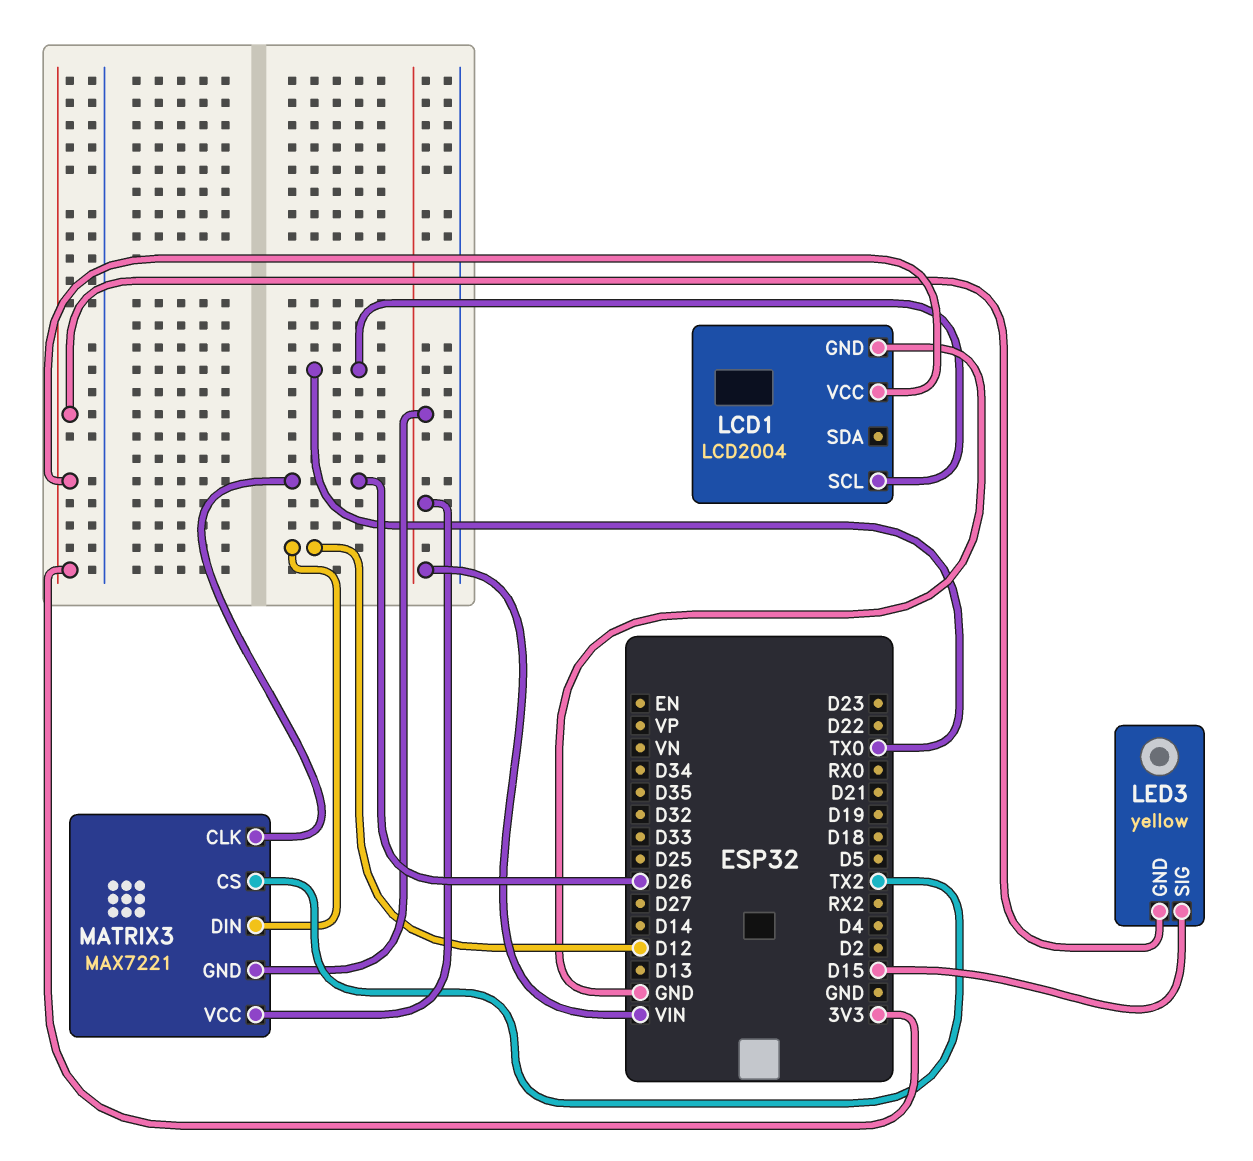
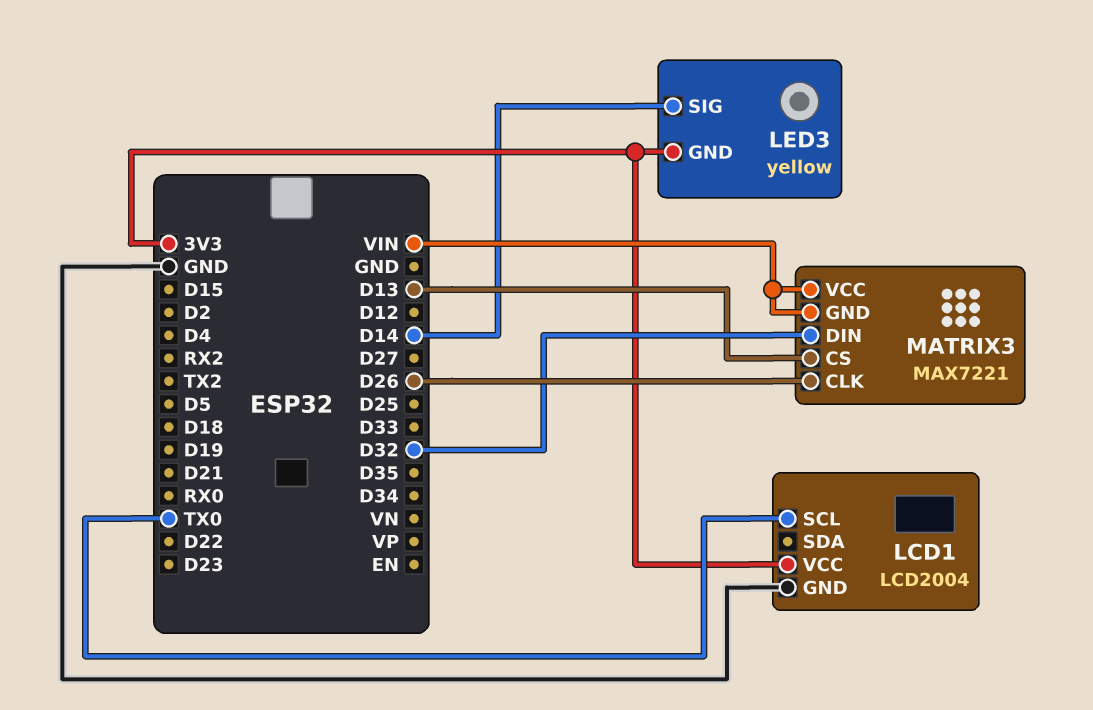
LED3 pin SIG: D15 -> D14
MATRIX3 pin CS: TX2 -> D13
MATRIX3 pin DIN: D12 -> D32

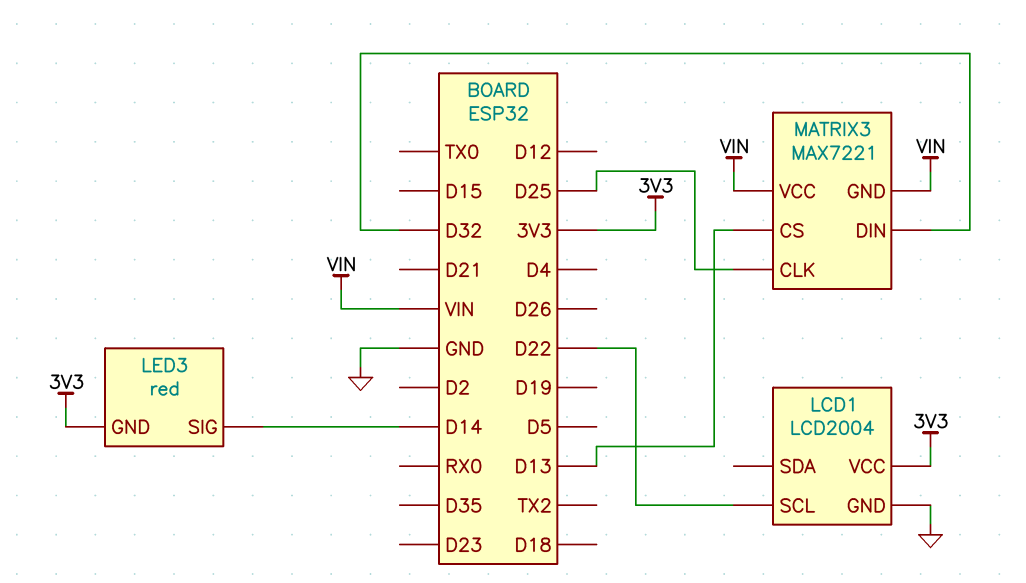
LCD1 pin SCL: TX0 -> D22
LED3: yellow -> red
MATRIX3 pin CLK: D26 -> D25

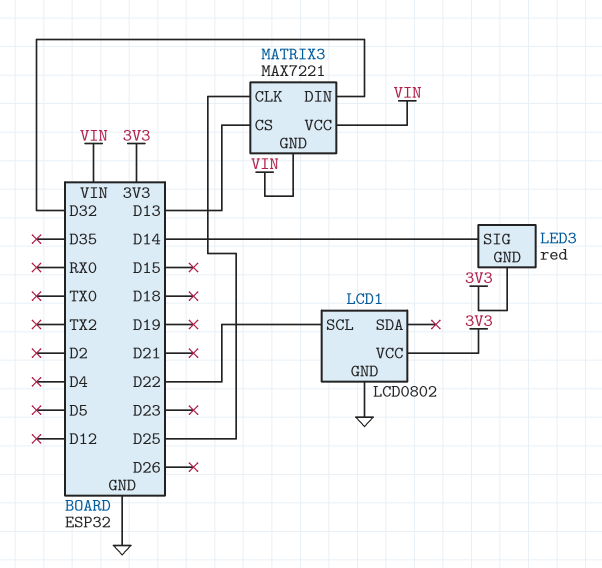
LCD1: LCD2004 -> LCD0802

